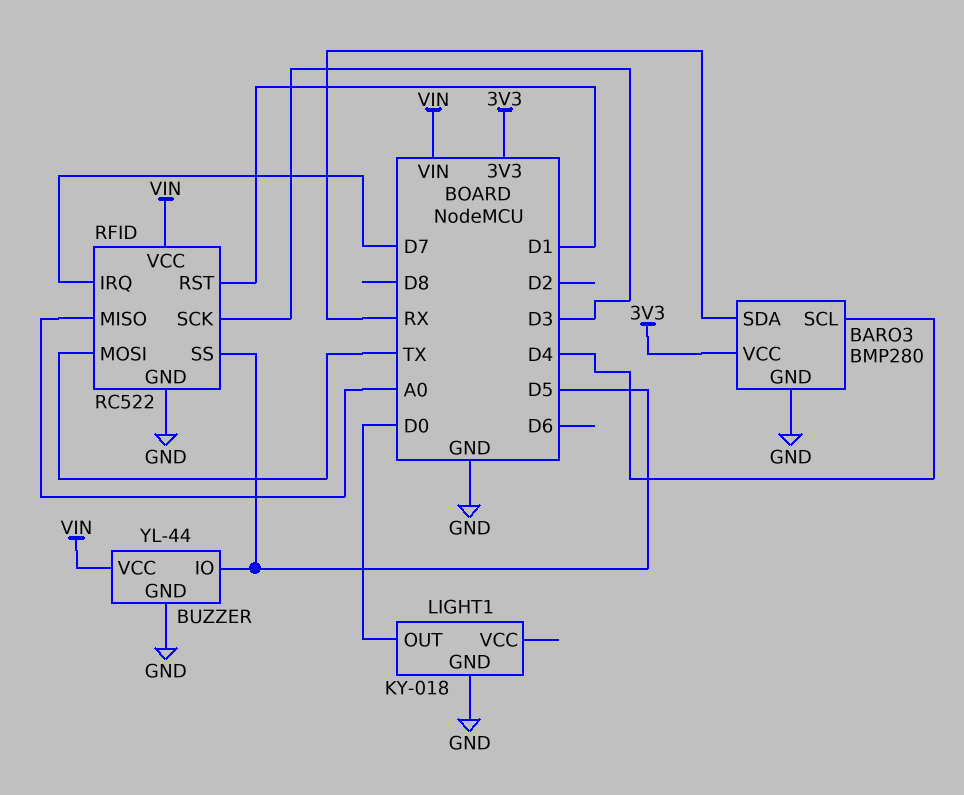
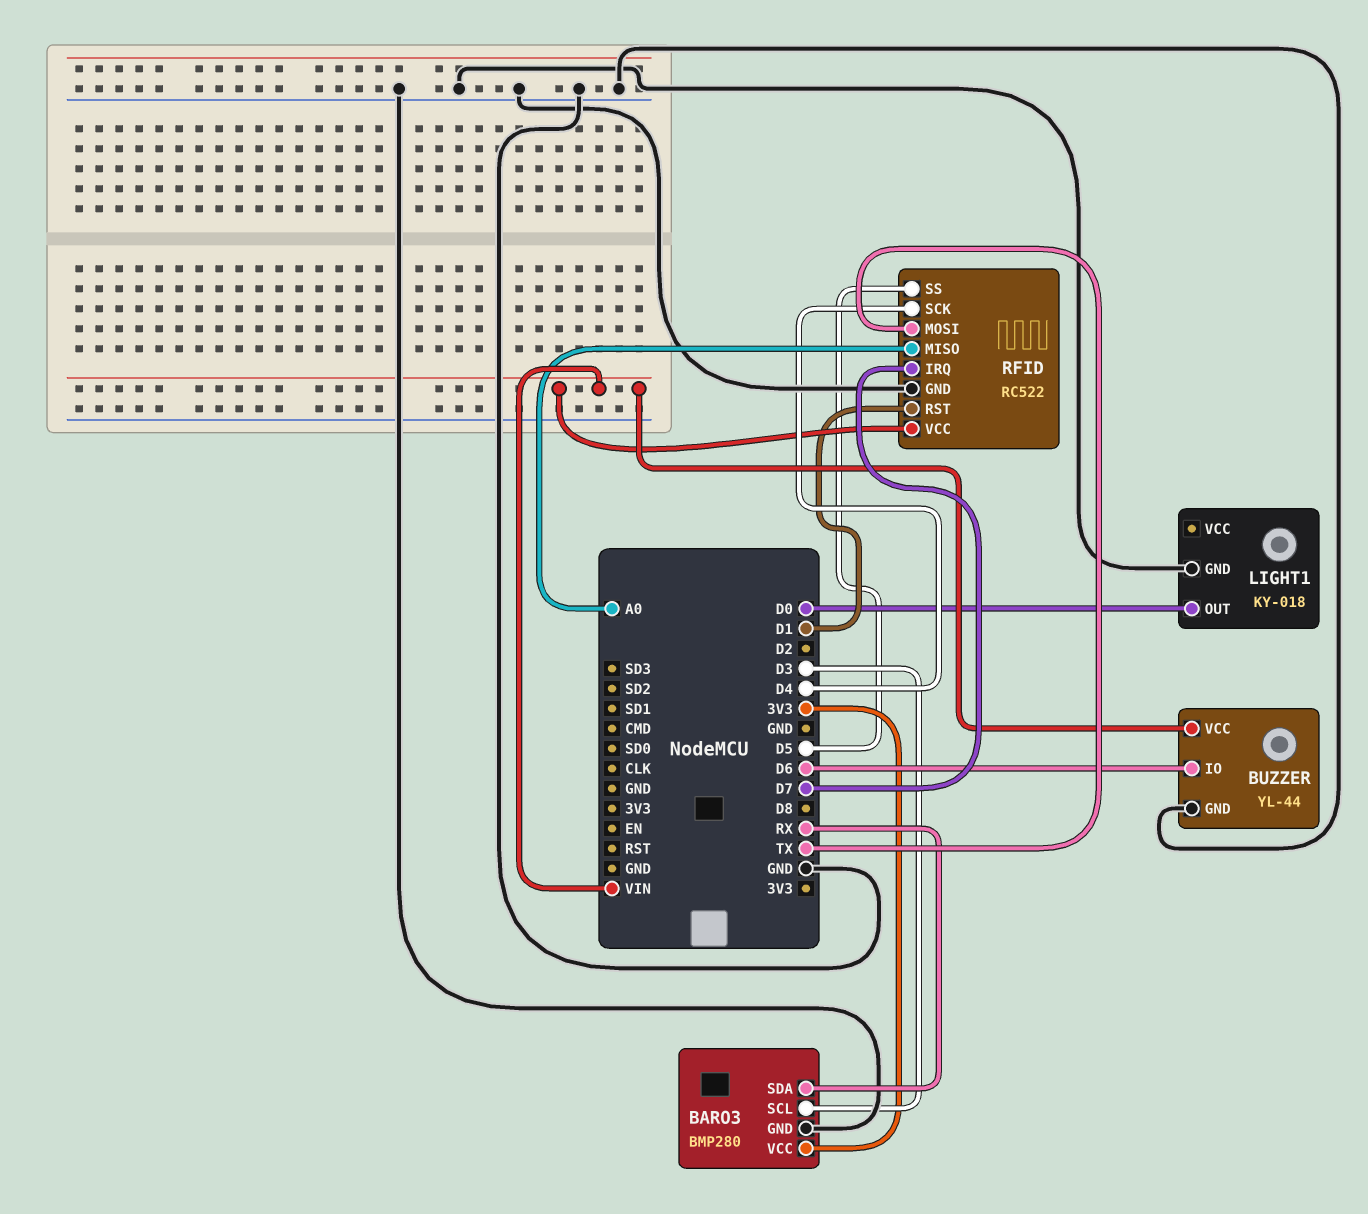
BARO3 pin SCL: D4 -> D3
BUZZER pin IO: D5 -> D6
RFID pin SCK: D3 -> D4

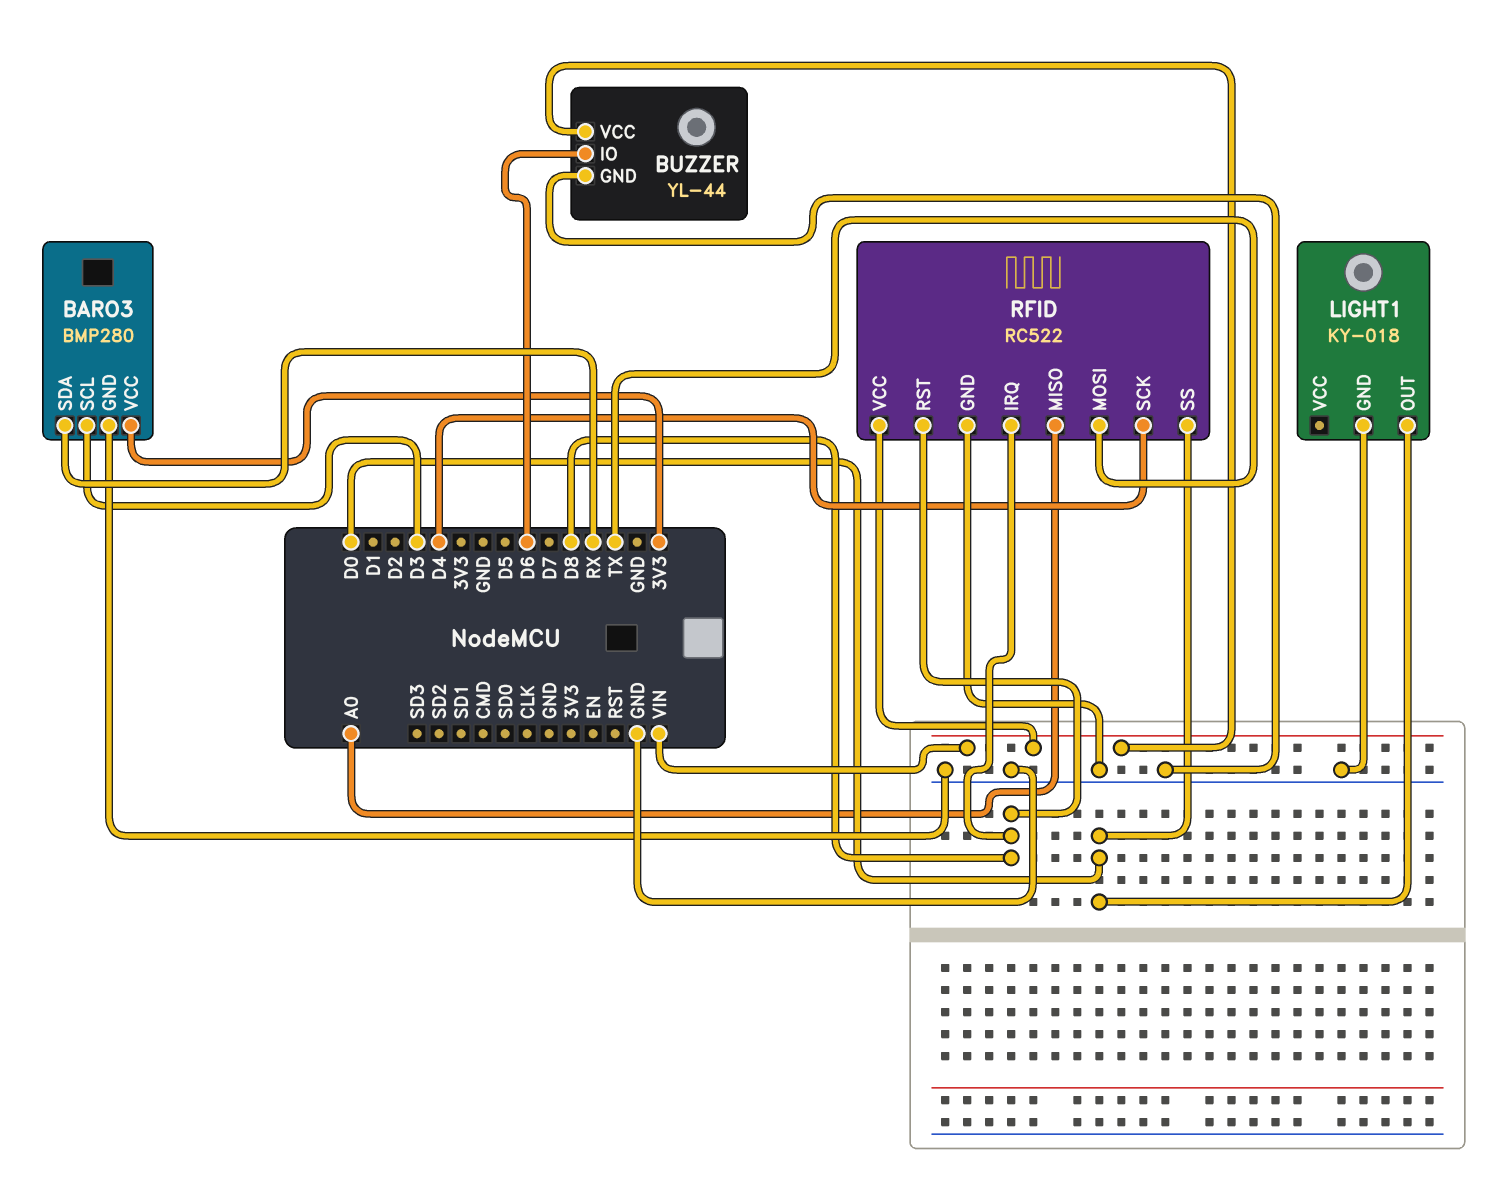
RFID pin IRQ: D7 -> D8
RFID pin RST: D1 -> D8
RFID pin SS: D5 -> D0

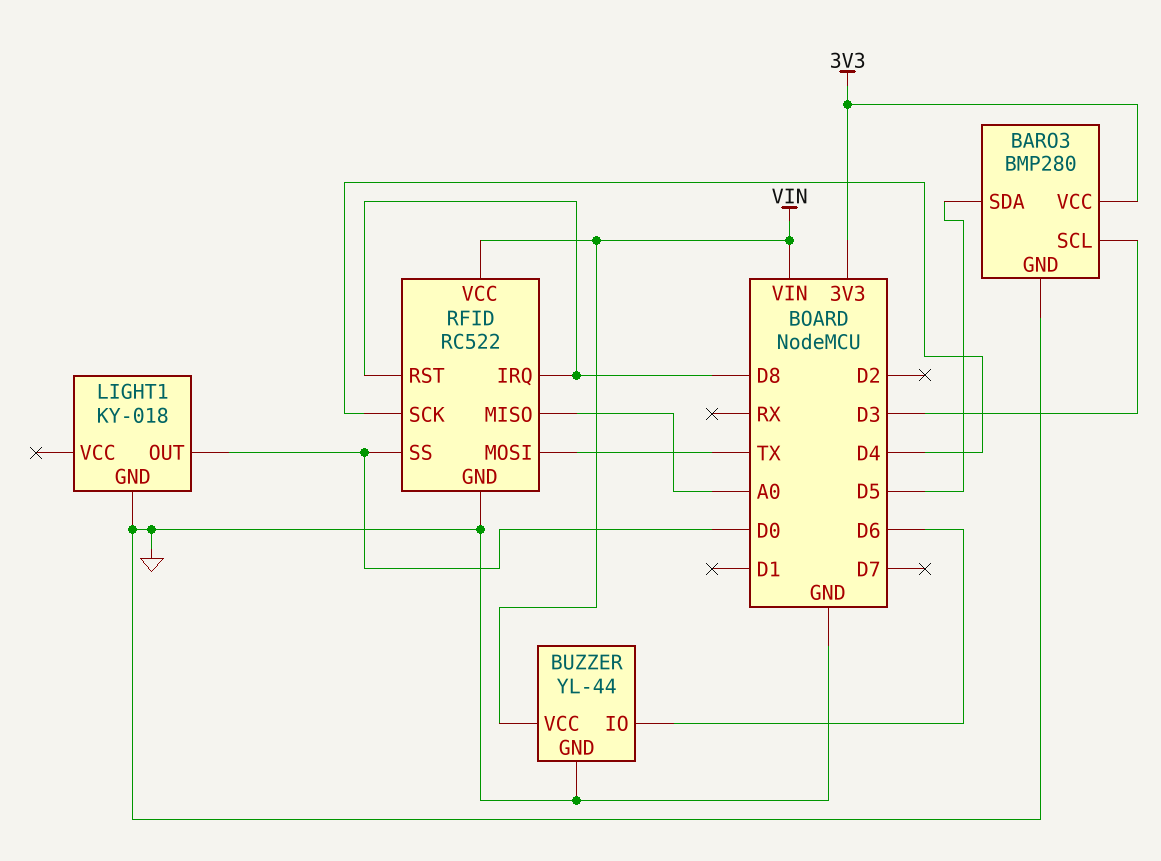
BARO3 pin SDA: RX -> D5

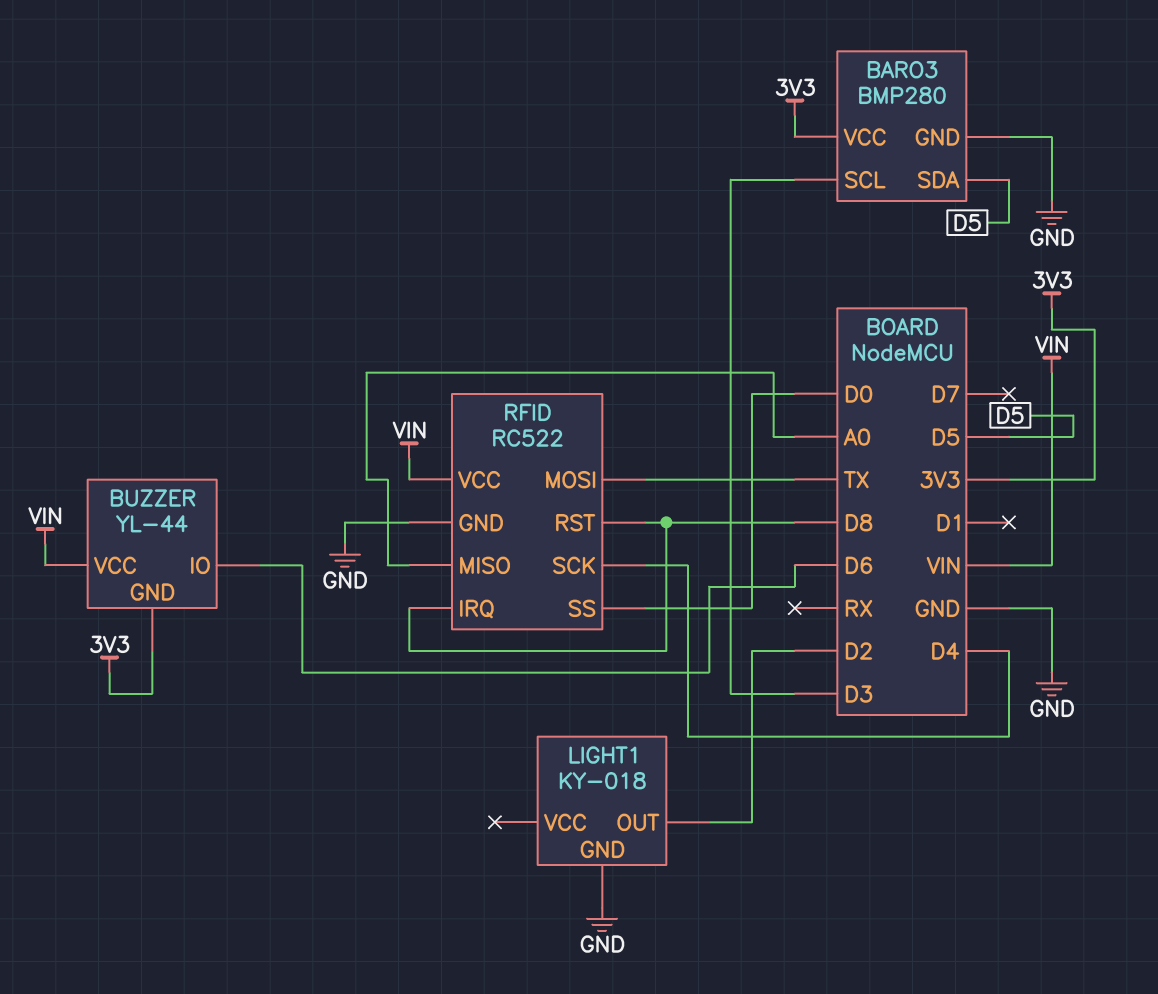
BUZZER pin GND: GND -> 3V3
LIGHT1 pin OUT: D0 -> D2

